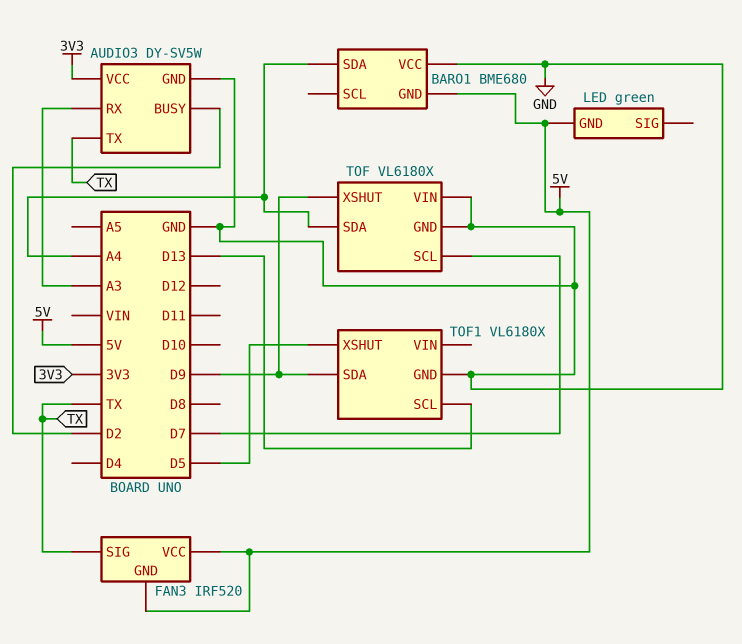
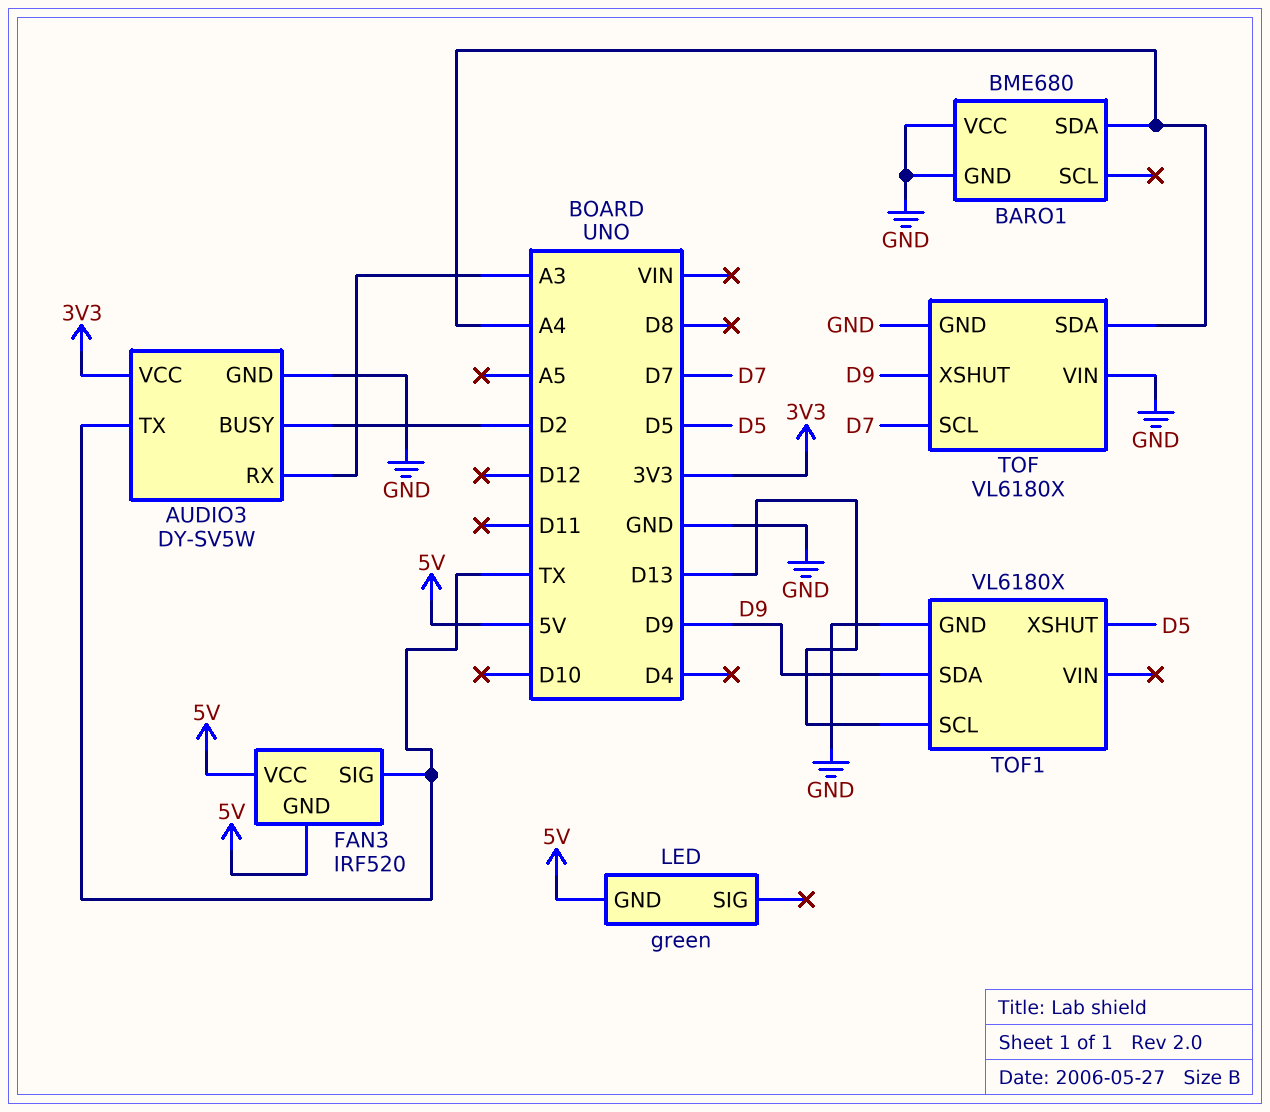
BARO1 pin GND: 5V -> GND

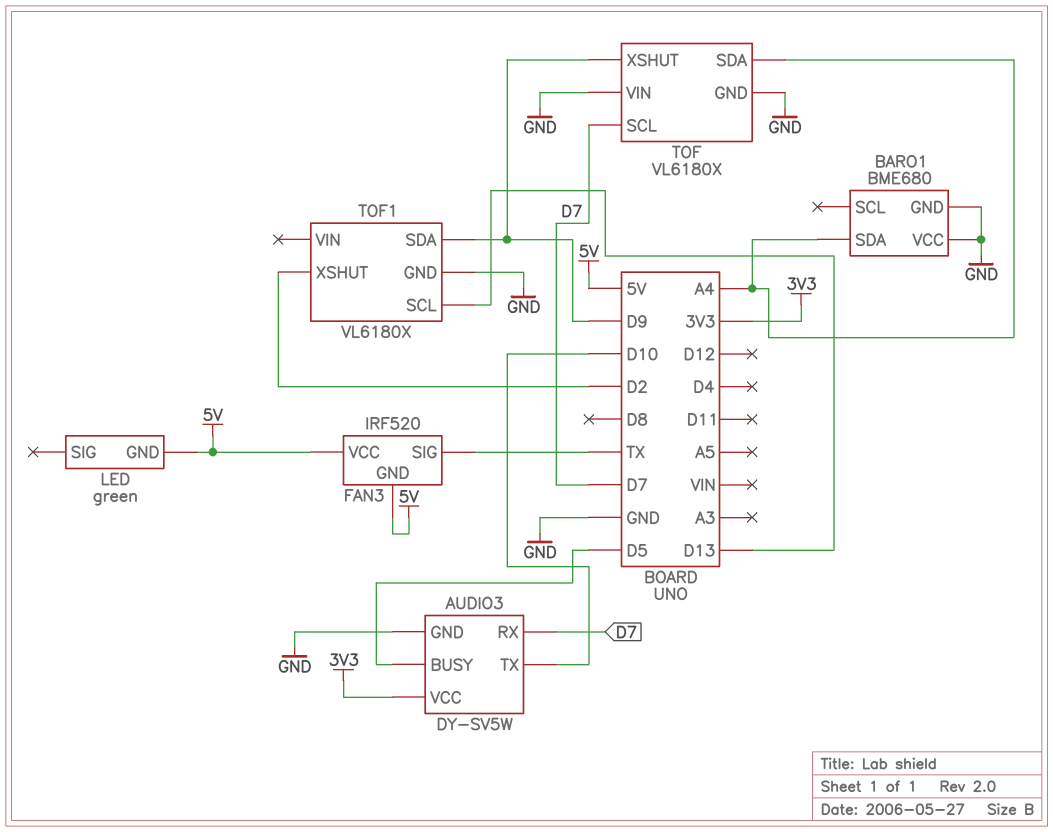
AUDIO3 pin BUSY: D2 -> D5
AUDIO3 pin RX: A3 -> D7
AUDIO3 pin TX: TX -> D10
TOF1 pin XSHUT: D5 -> D2

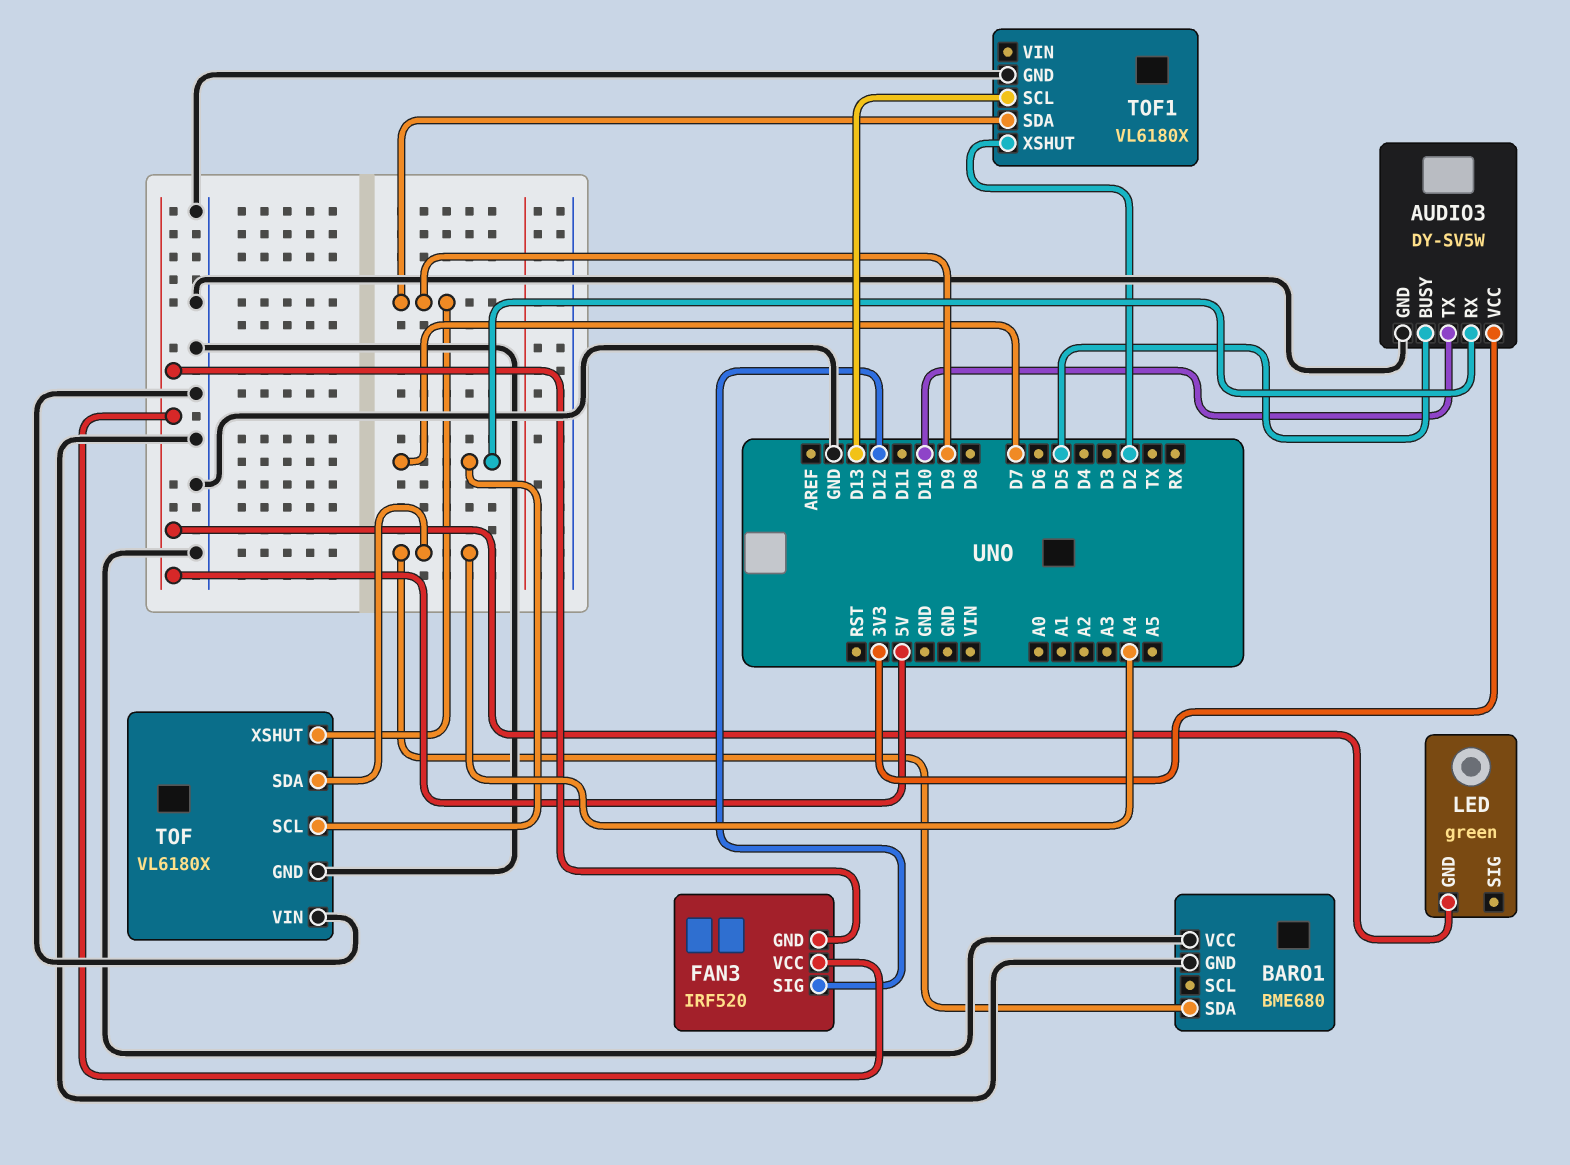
FAN3 pin SIG: TX -> D12

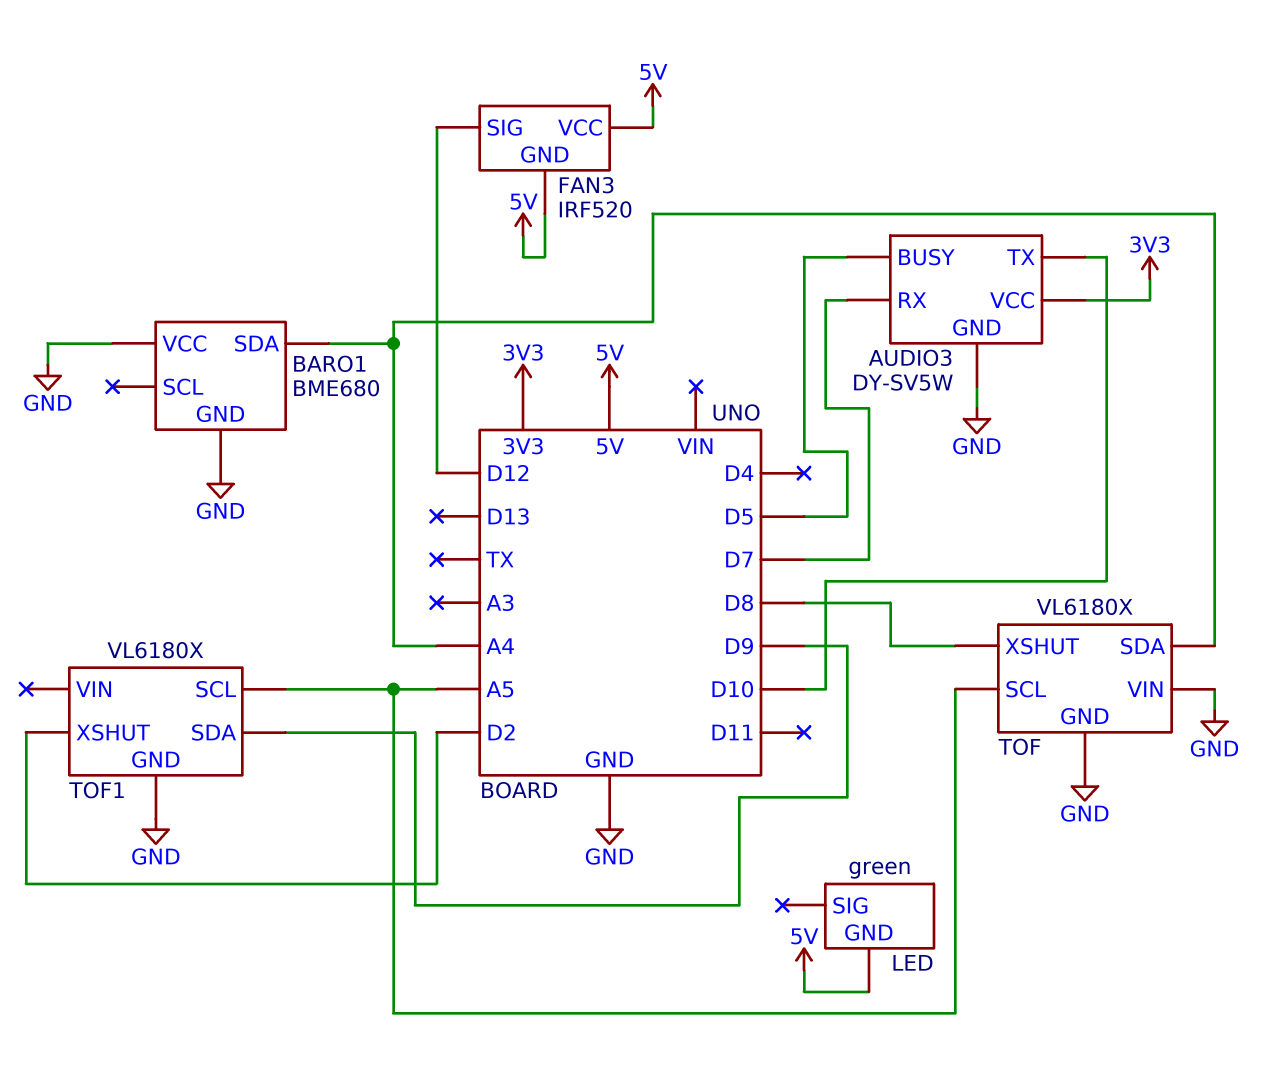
TOF pin SCL: D7 -> A5
TOF pin XSHUT: D9 -> D8
TOF1 pin SCL: D13 -> A5

